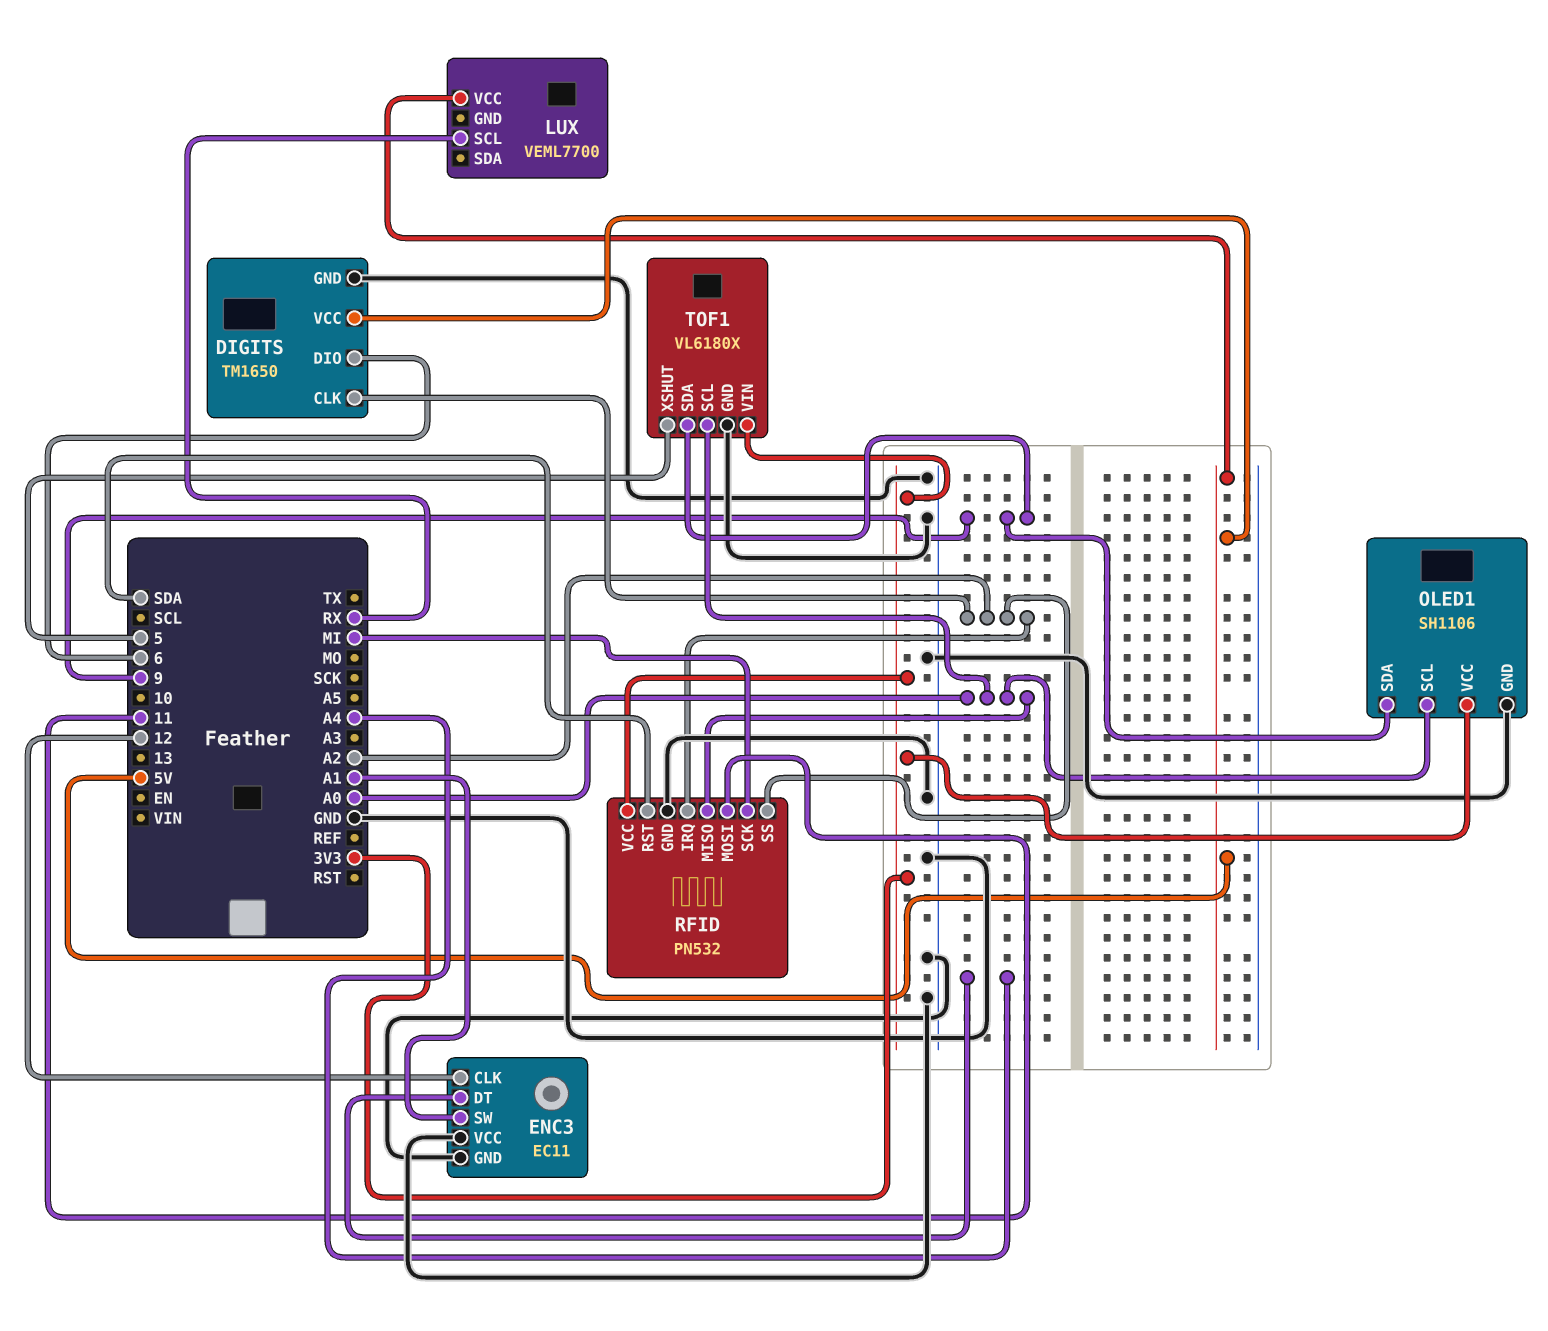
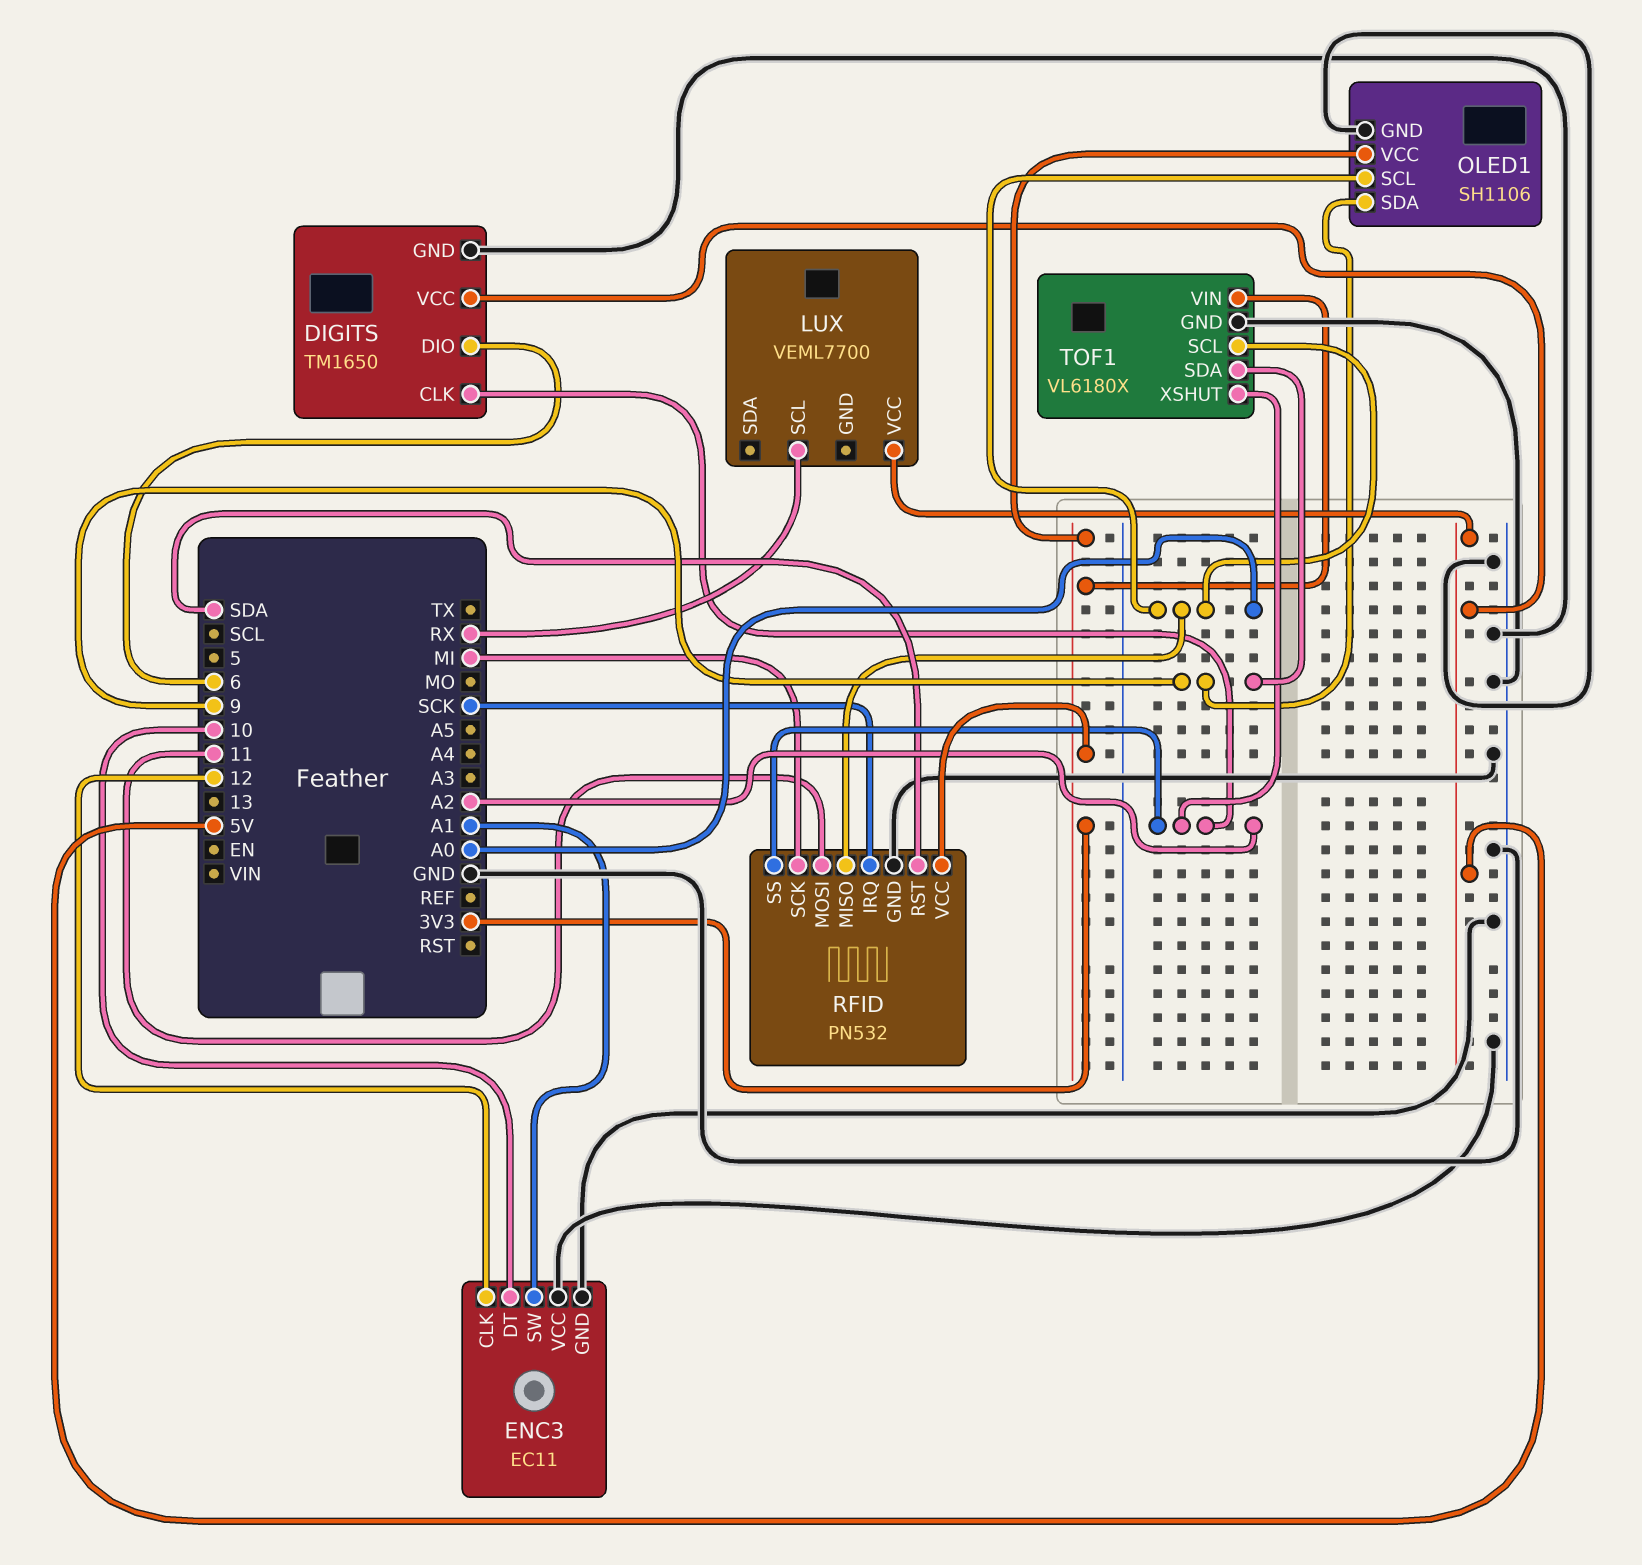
ENC3 pin DT: A4 -> 10
RFID pin IRQ: A2 -> SCK
TOF1 pin XSHUT: 5 -> A2

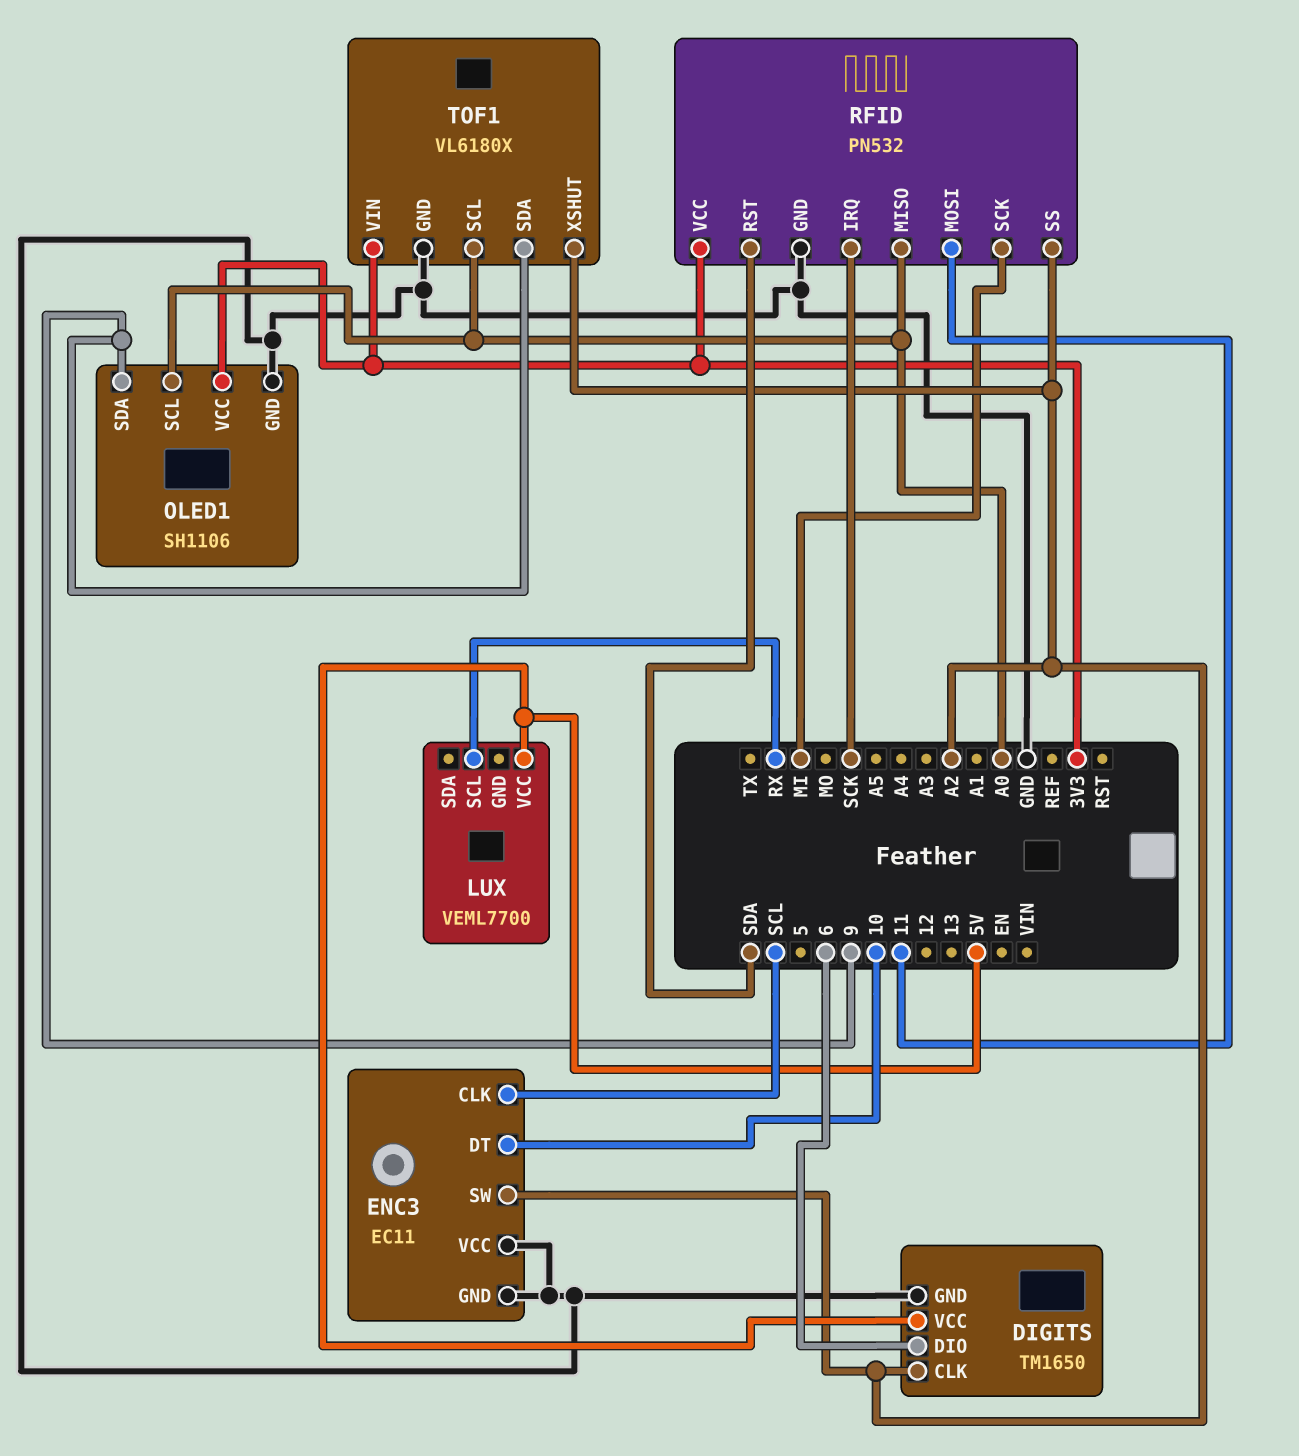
ENC3 pin CLK: 12 -> SCL
ENC3 pin SW: A1 -> A2

